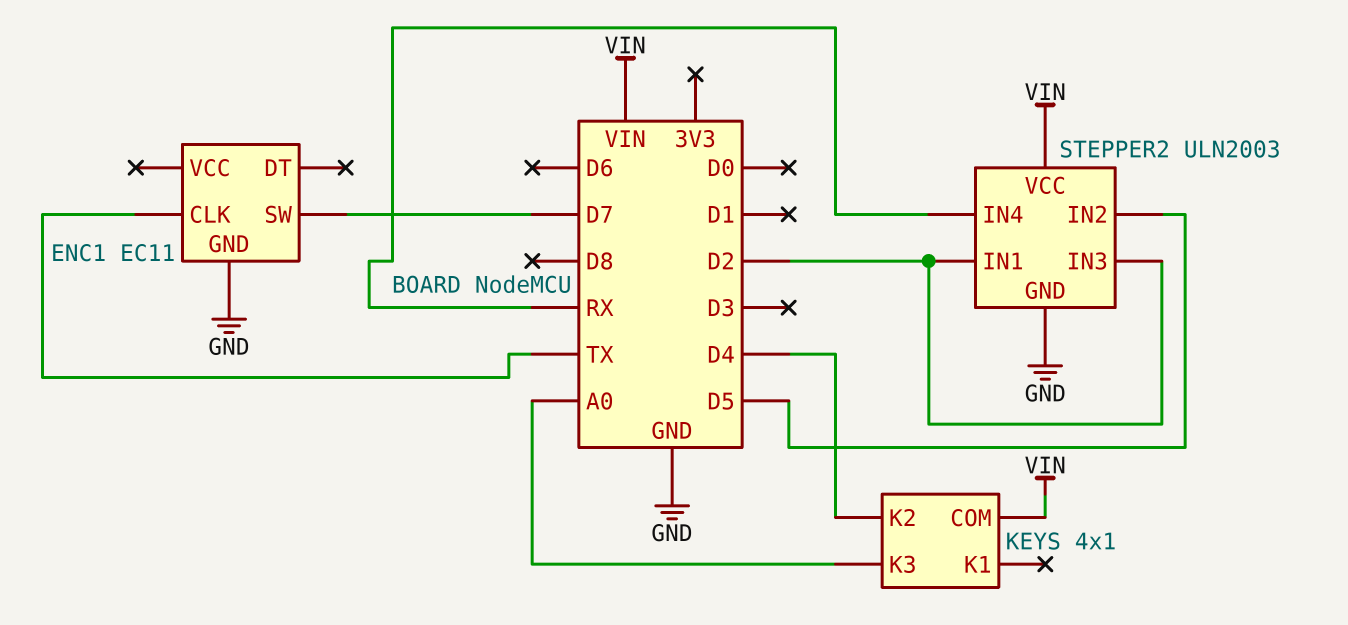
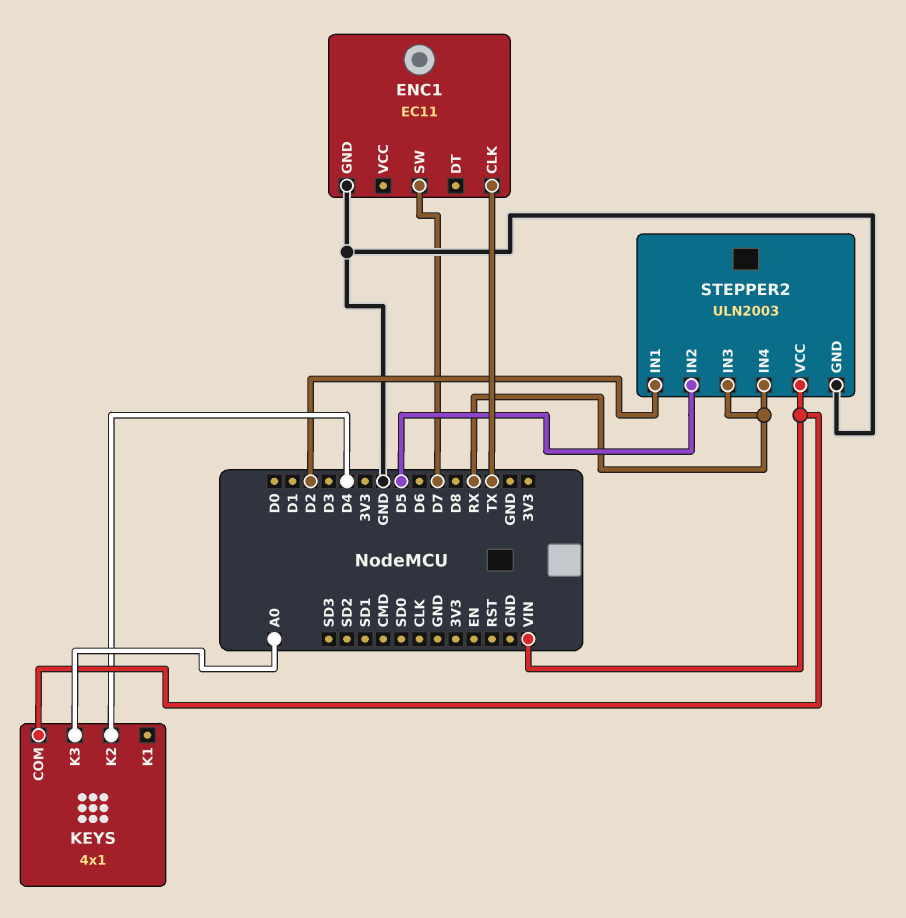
STEPPER2 pin IN3: D2 -> RX

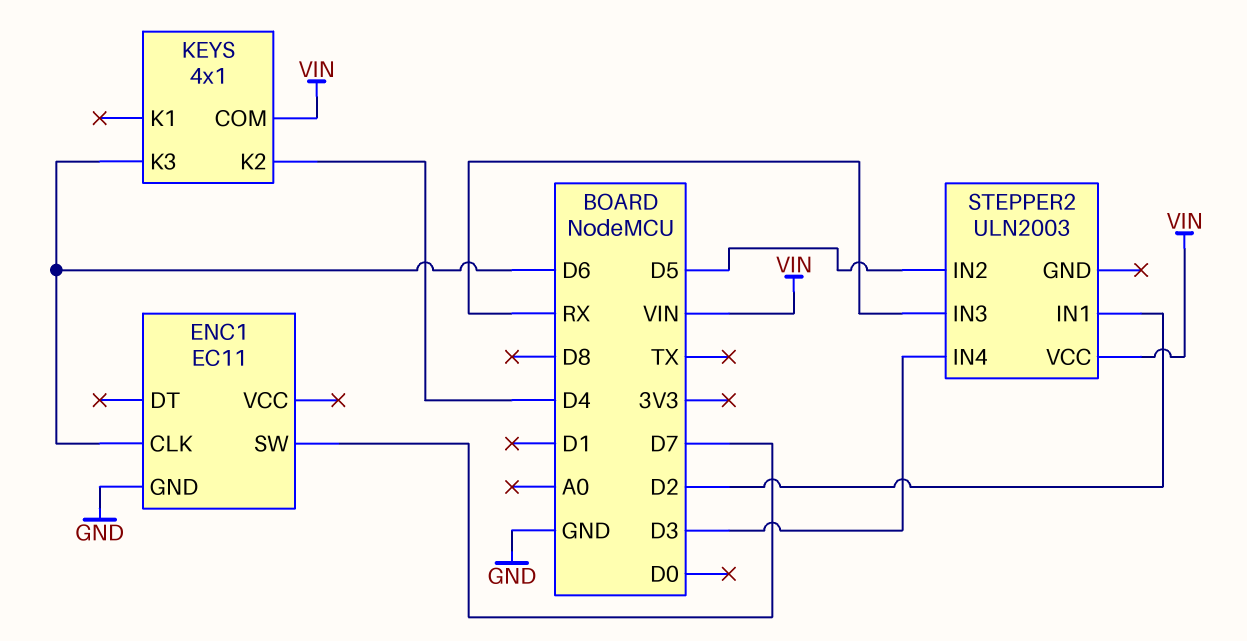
ENC1 pin CLK: TX -> D6
KEYS pin K3: A0 -> D6
STEPPER2 pin GND: GND -> none
STEPPER2 pin IN4: RX -> D3

